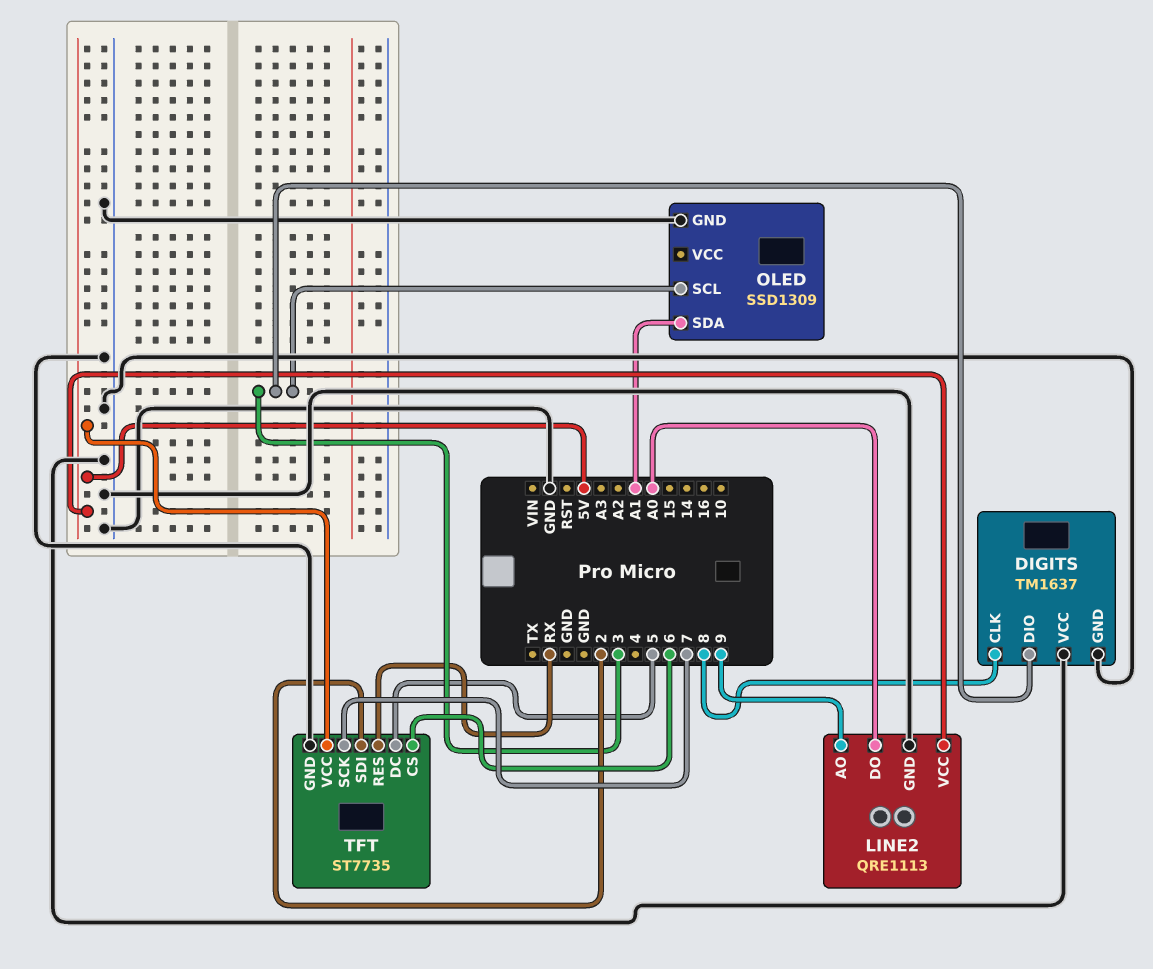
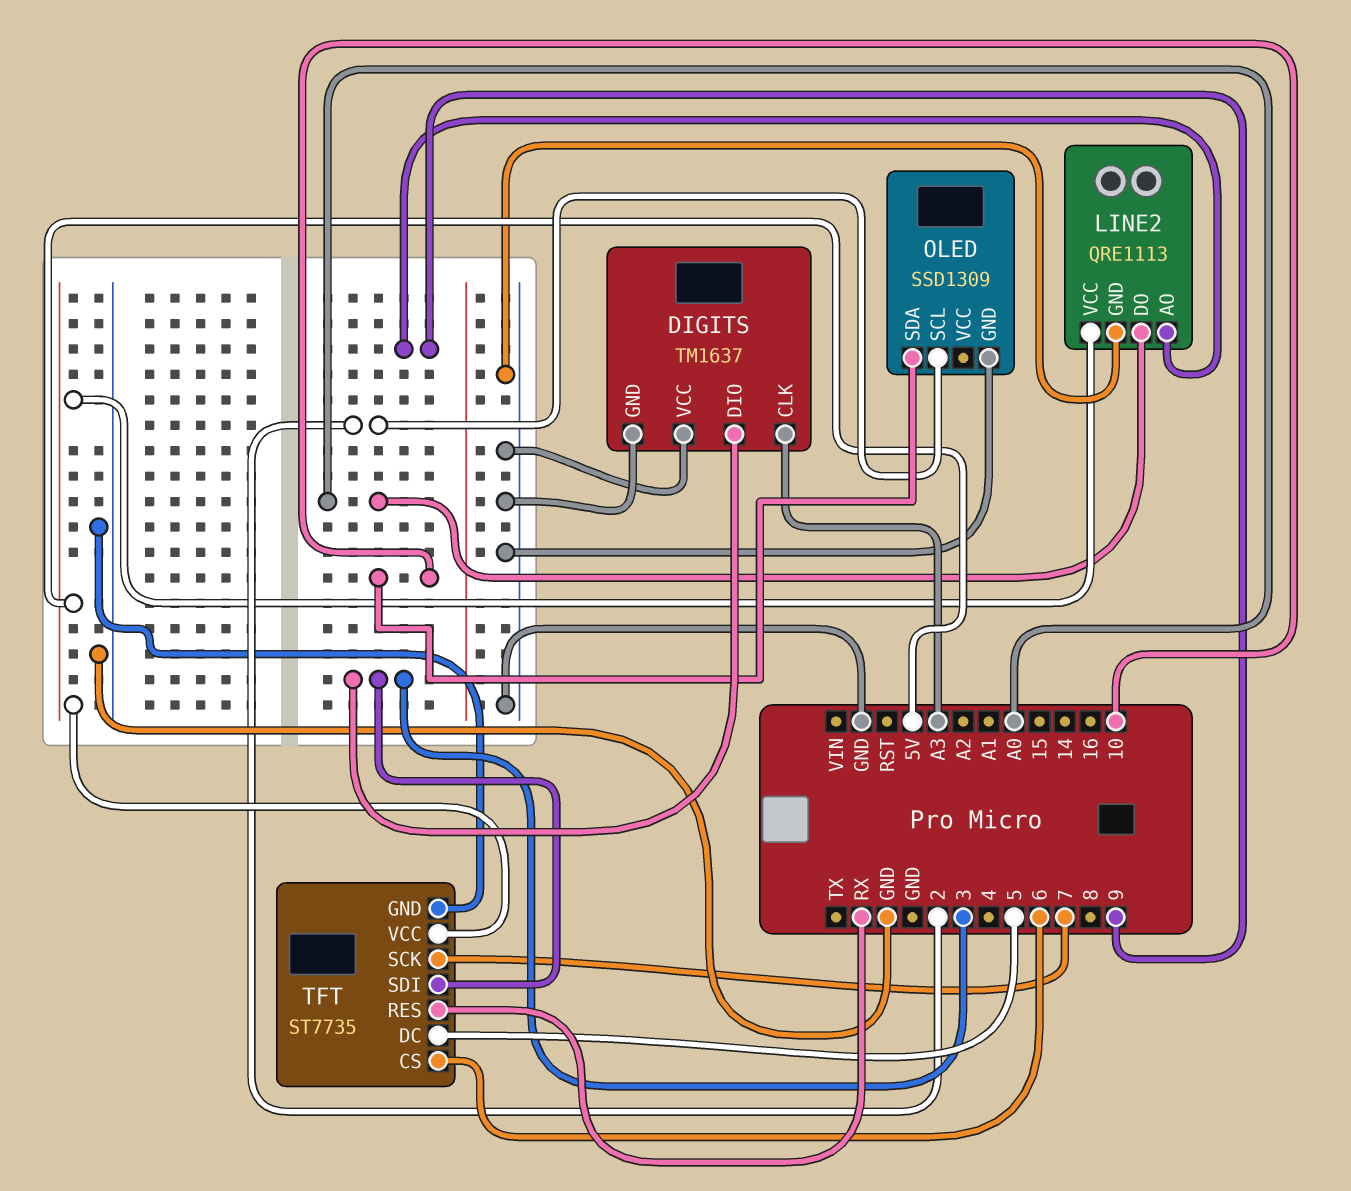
DIGITS pin CLK: 8 -> A3
OLED pin SCL: 3 -> 2
OLED pin SDA: A1 -> 10
TFT pin SDI: 2 -> 3

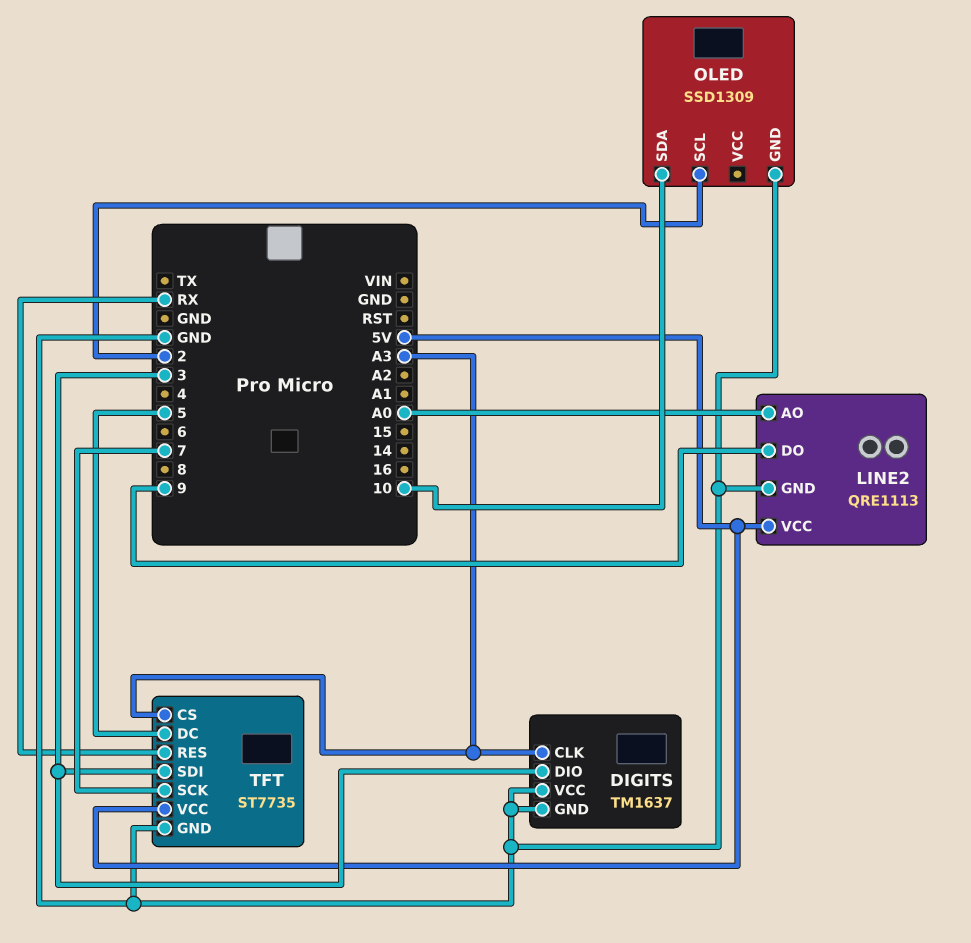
LINE2 pin AO: 9 -> A0
LINE2 pin DO: A0 -> 9
TFT pin CS: 6 -> A3

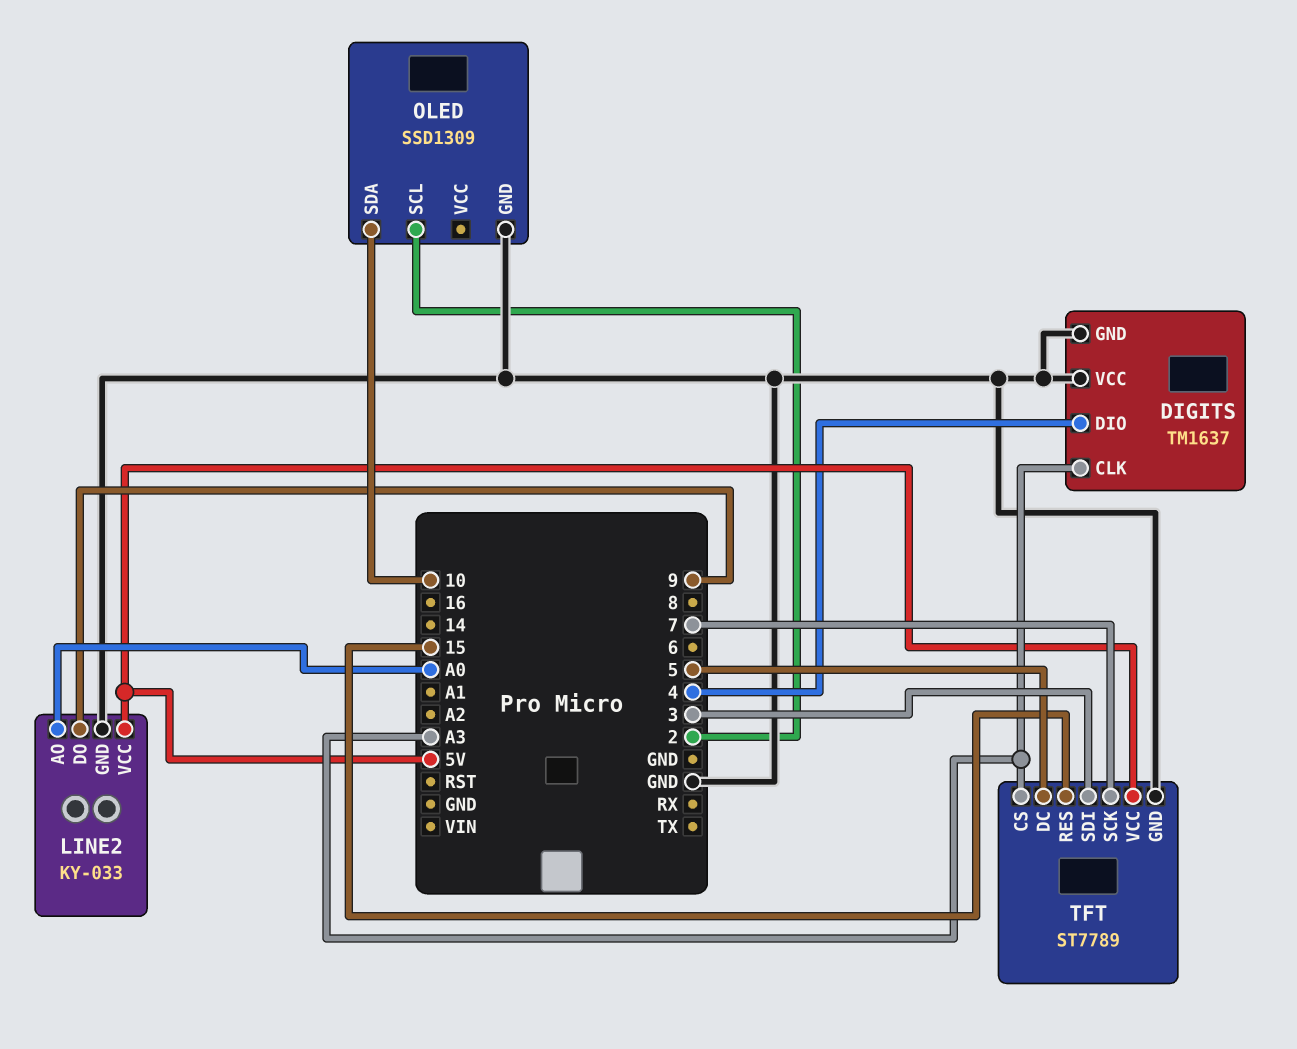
DIGITS pin DIO: 3 -> 4
LINE2: QRE1113 -> KY-033
TFT: ST7735 -> ST7789
TFT pin RES: RX -> 15

